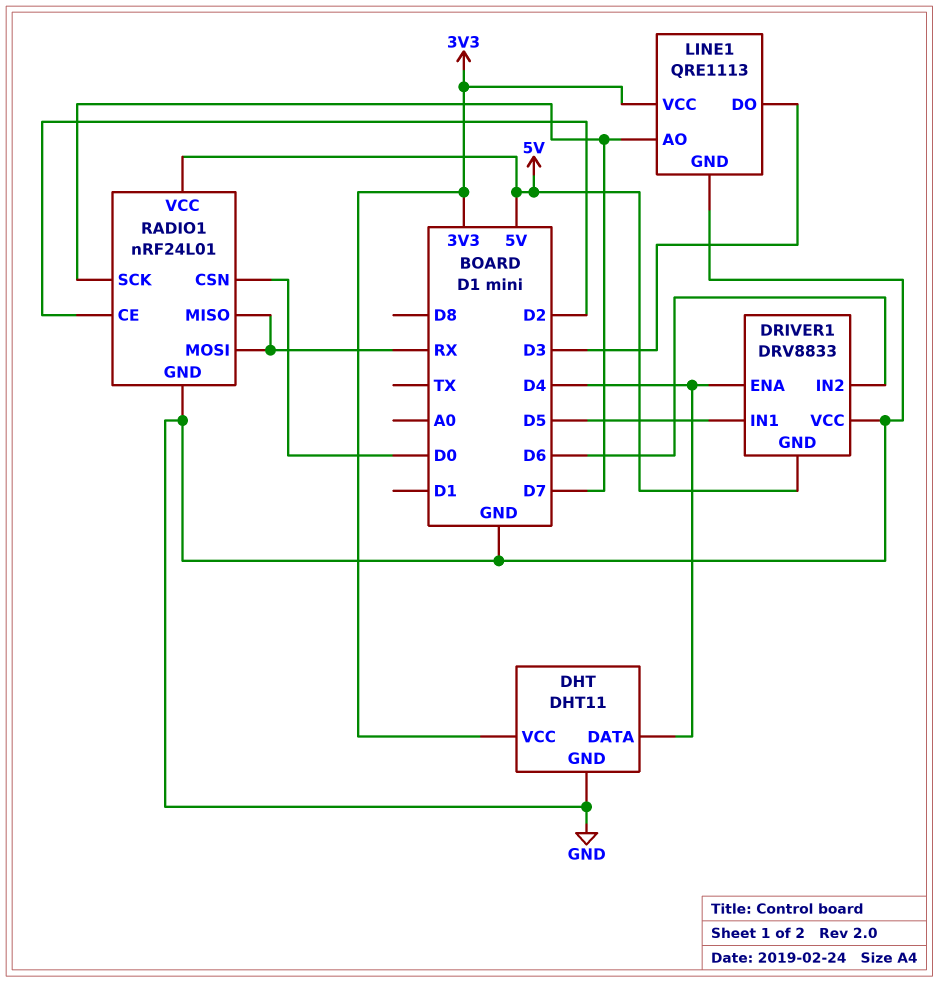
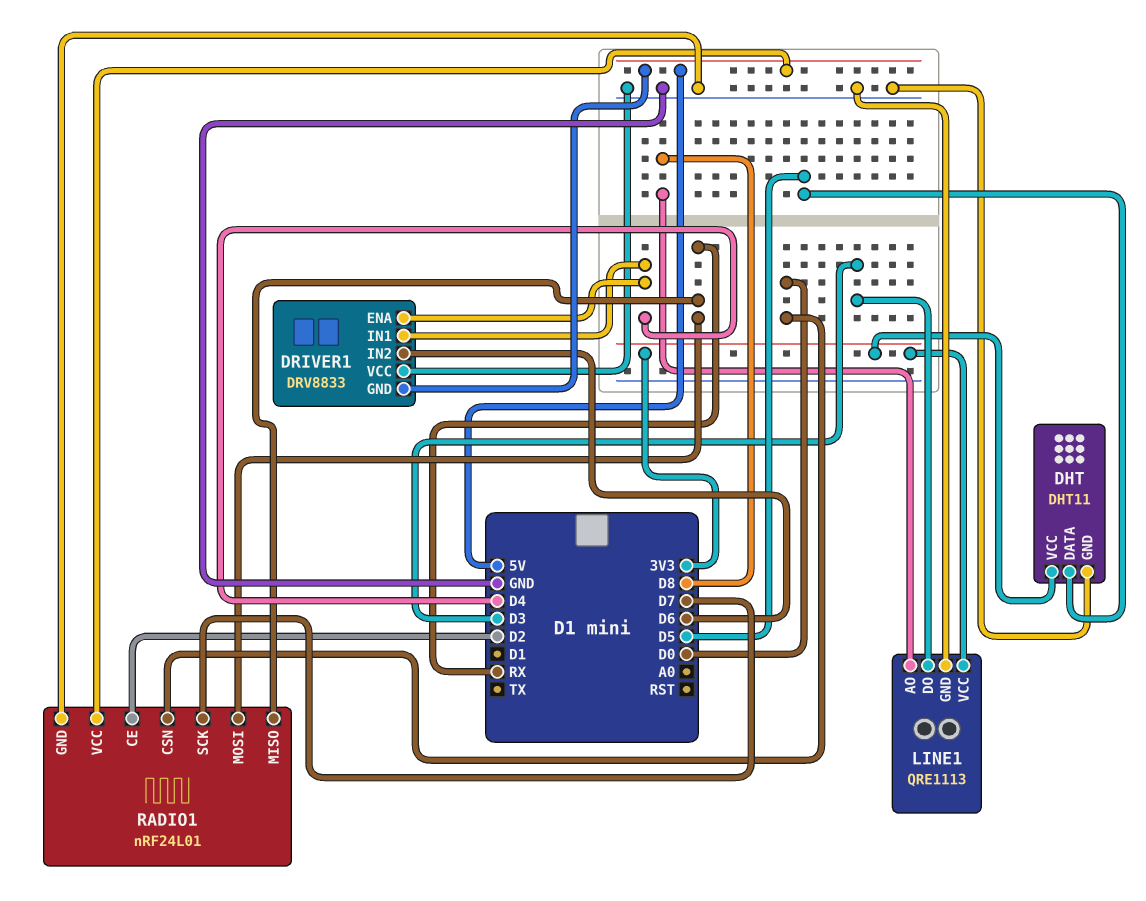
DHT pin DATA: D4 -> D5
DRIVER1 pin IN1: D5 -> D4
LINE1 pin AO: D7 -> D8

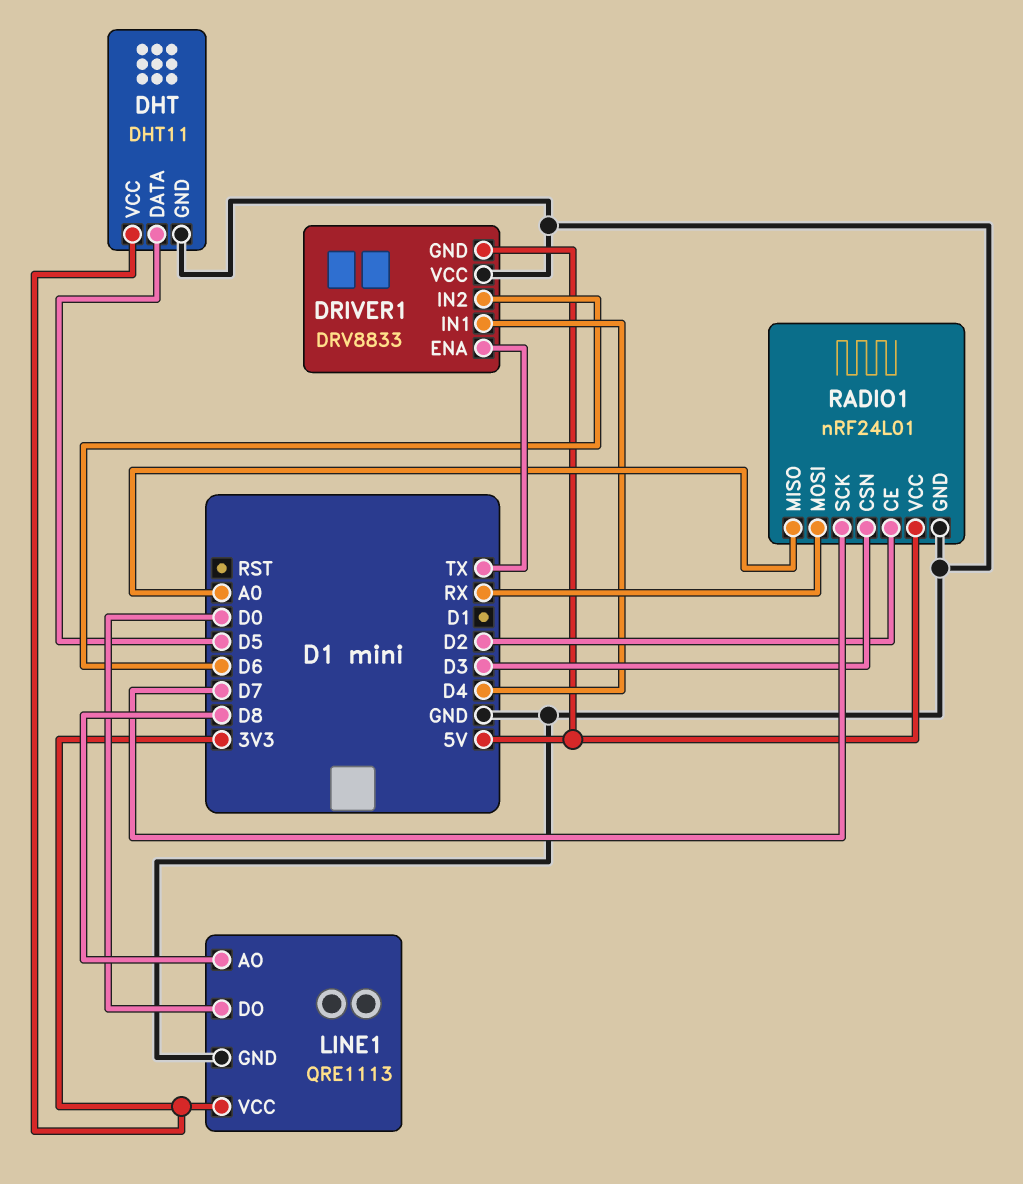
DRIVER1 pin ENA: D4 -> TX
LINE1 pin DO: D3 -> D0
RADIO1 pin CSN: D0 -> D3
RADIO1 pin MISO: RX -> A0

